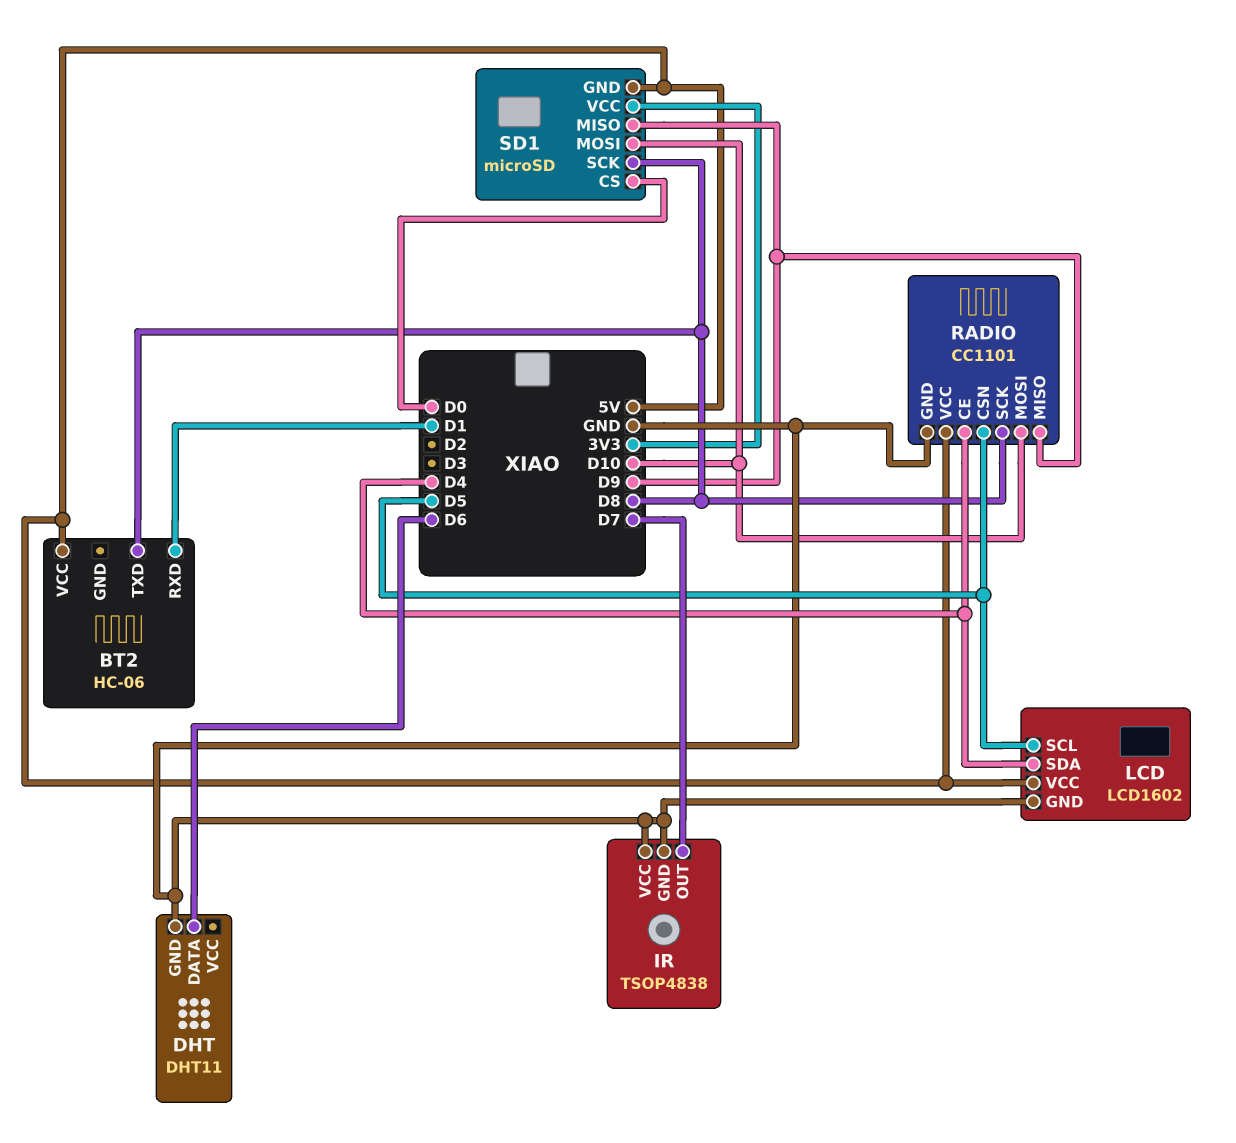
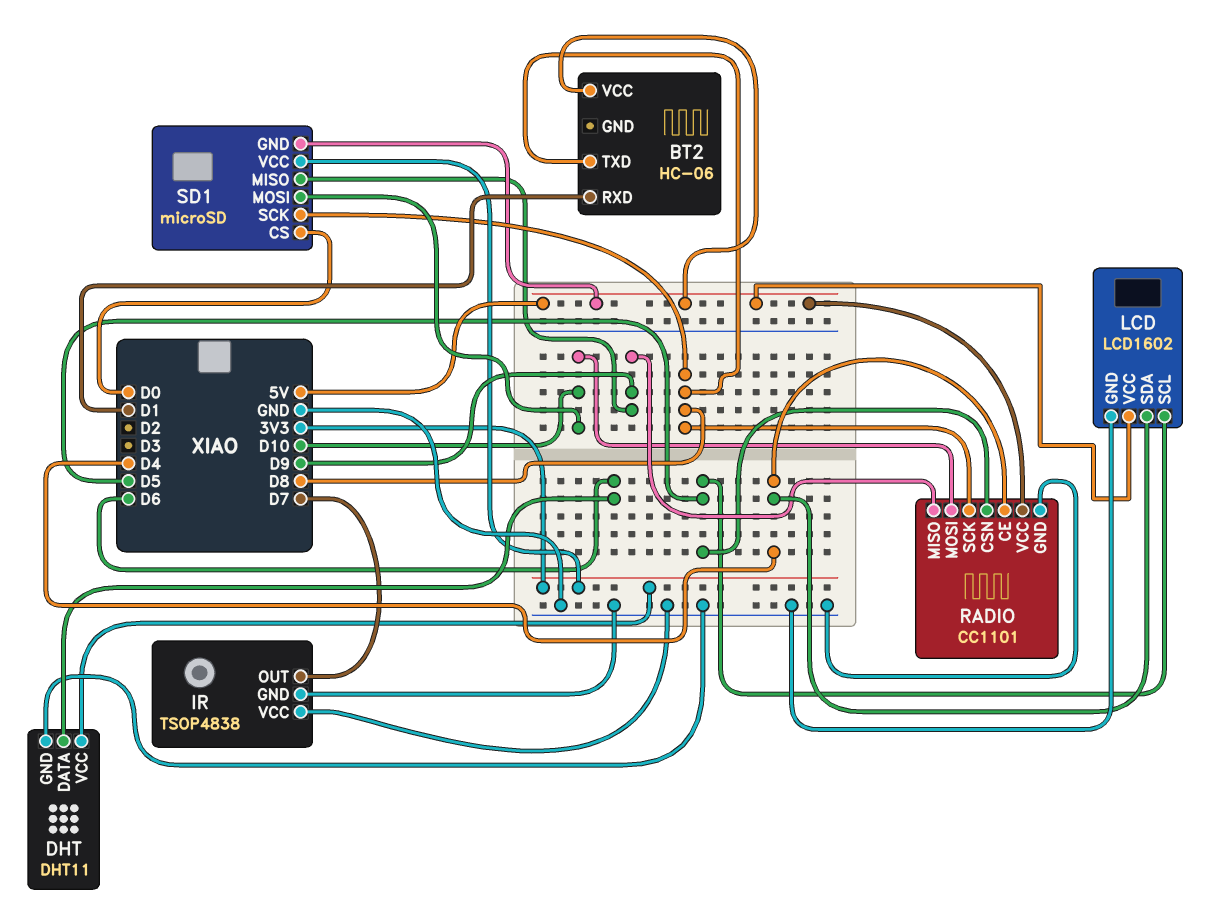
DHT pin VCC: none -> 3V3

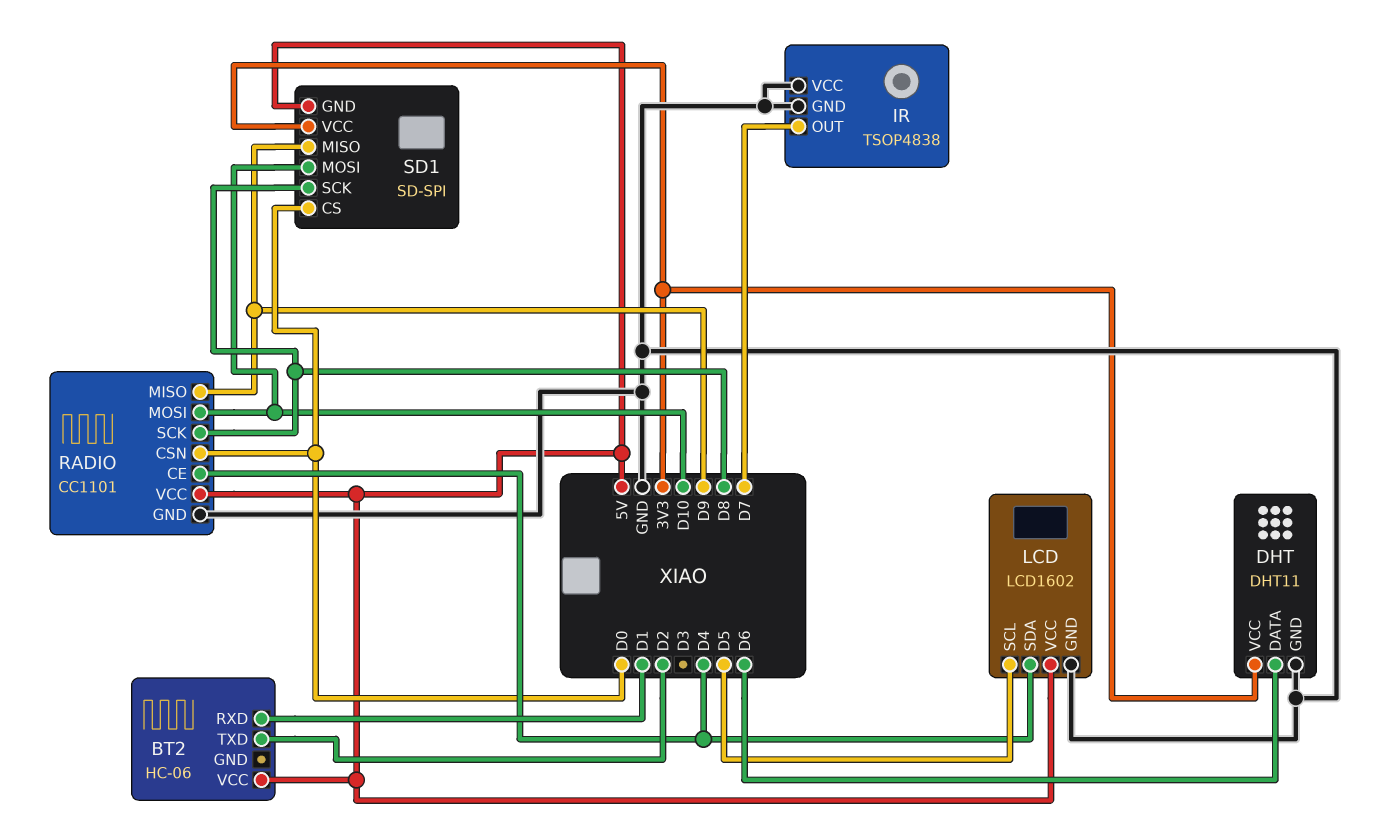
BT2 pin TXD: D8 -> D2
RADIO pin CSN: D5 -> D0
SD1: microSD -> SD-SPI

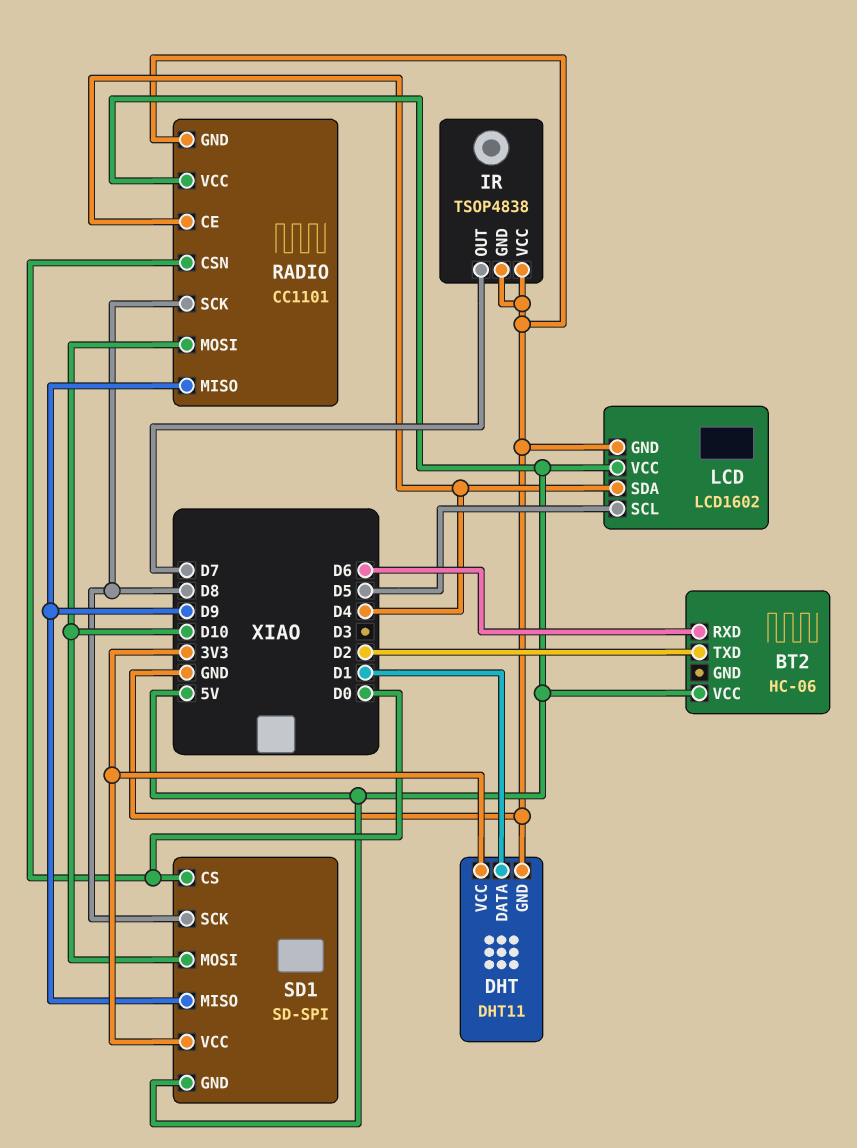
BT2 pin RXD: D1 -> D6
DHT pin DATA: D6 -> D1

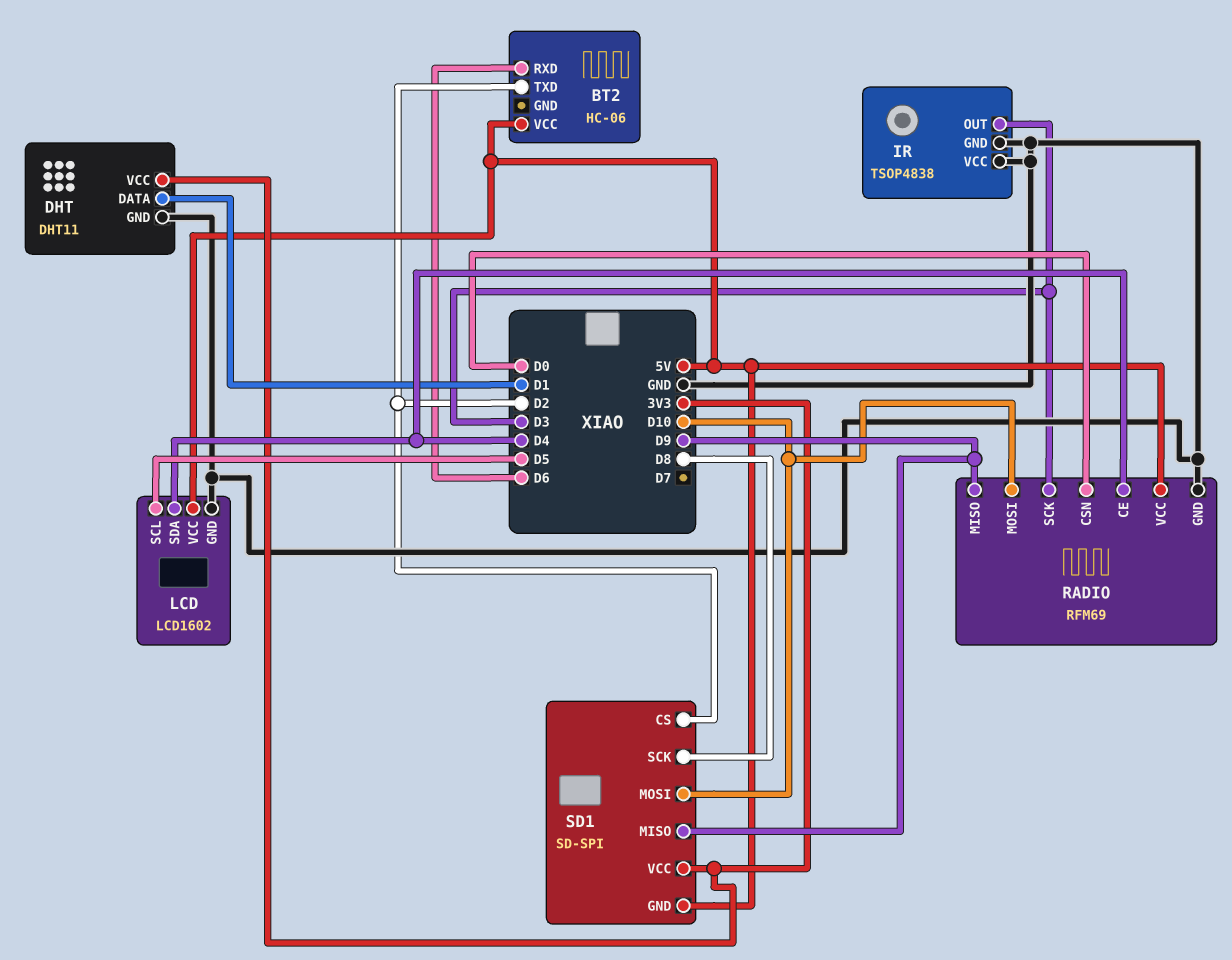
IR pin OUT: D7 -> D3
RADIO: CC1101 -> RFM69
RADIO pin SCK: D8 -> D3
SD1 pin CS: D0 -> D2

